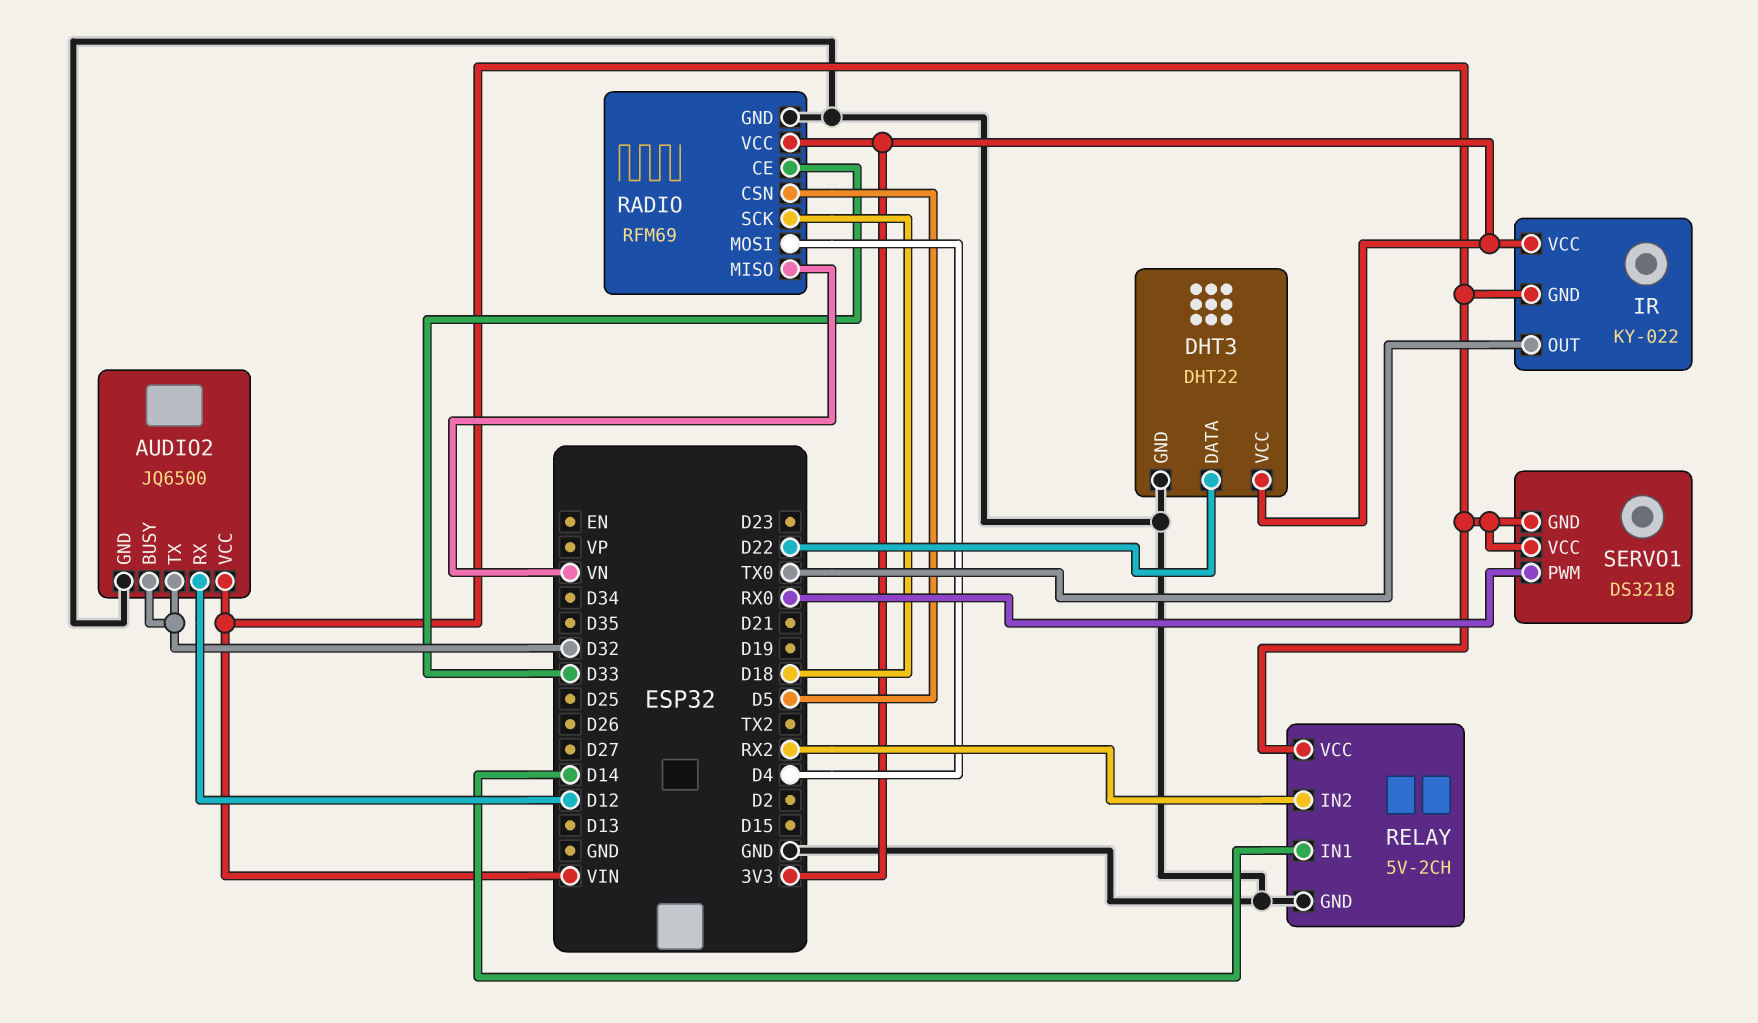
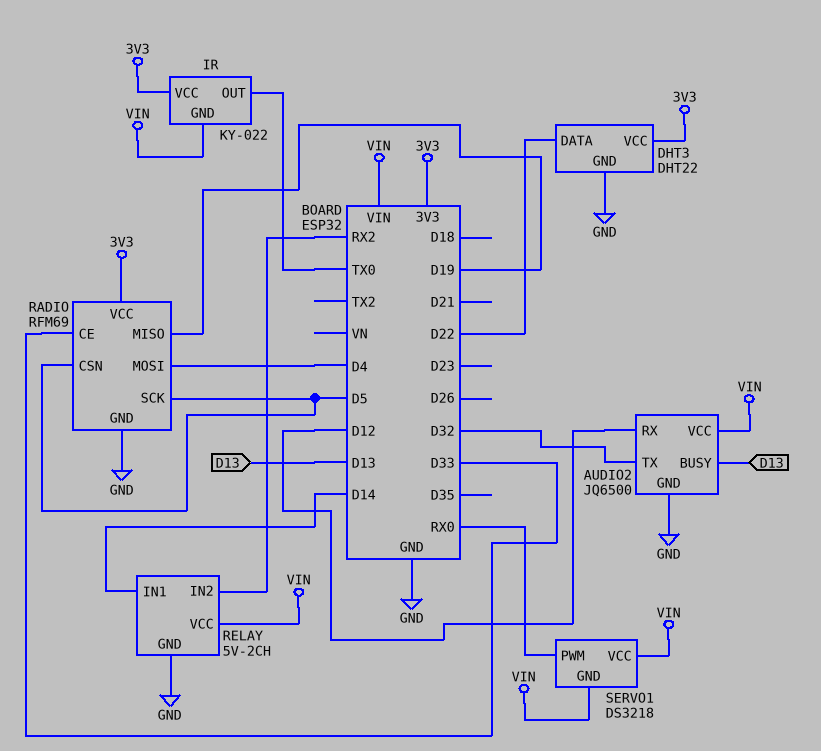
AUDIO2 pin BUSY: D32 -> D13
RADIO pin MISO: VN -> D19
RADIO pin SCK: D18 -> D5

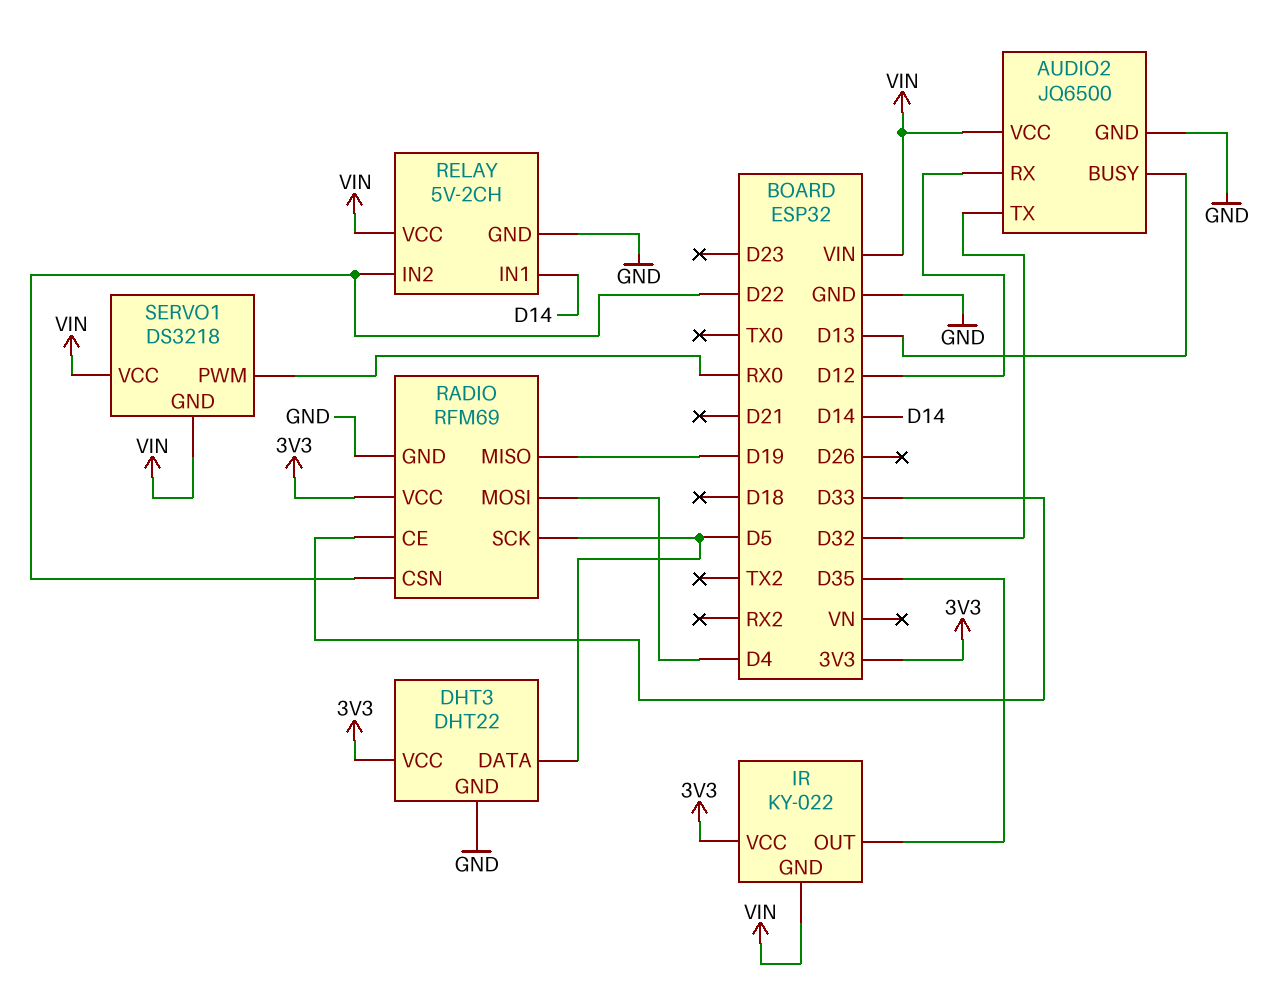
DHT3 pin DATA: D22 -> D5
IR pin OUT: TX0 -> D35
RADIO pin CSN: D5 -> D22
RELAY pin IN2: RX2 -> D22

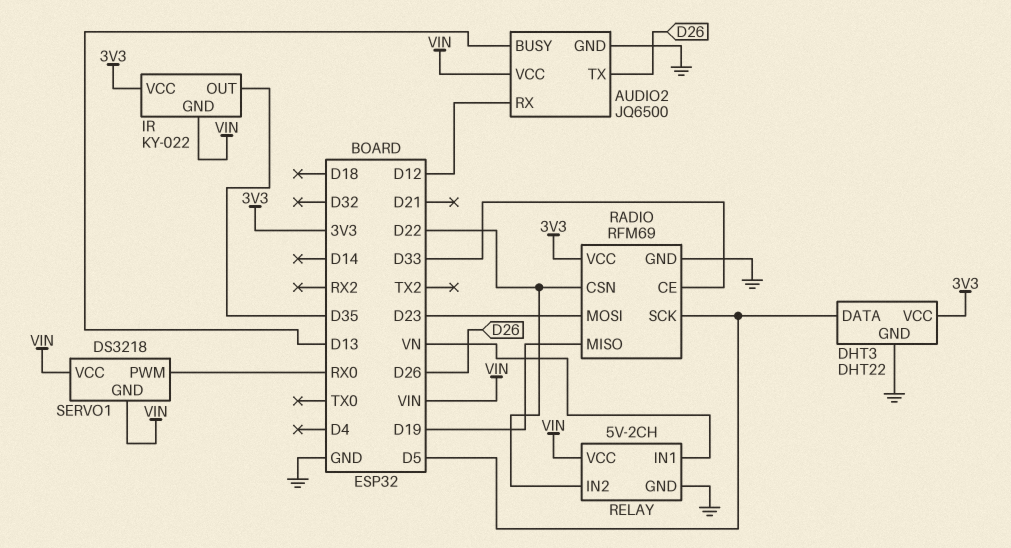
AUDIO2 pin TX: D32 -> D26
RADIO pin MOSI: D4 -> D23
RELAY pin IN1: D14 -> VN

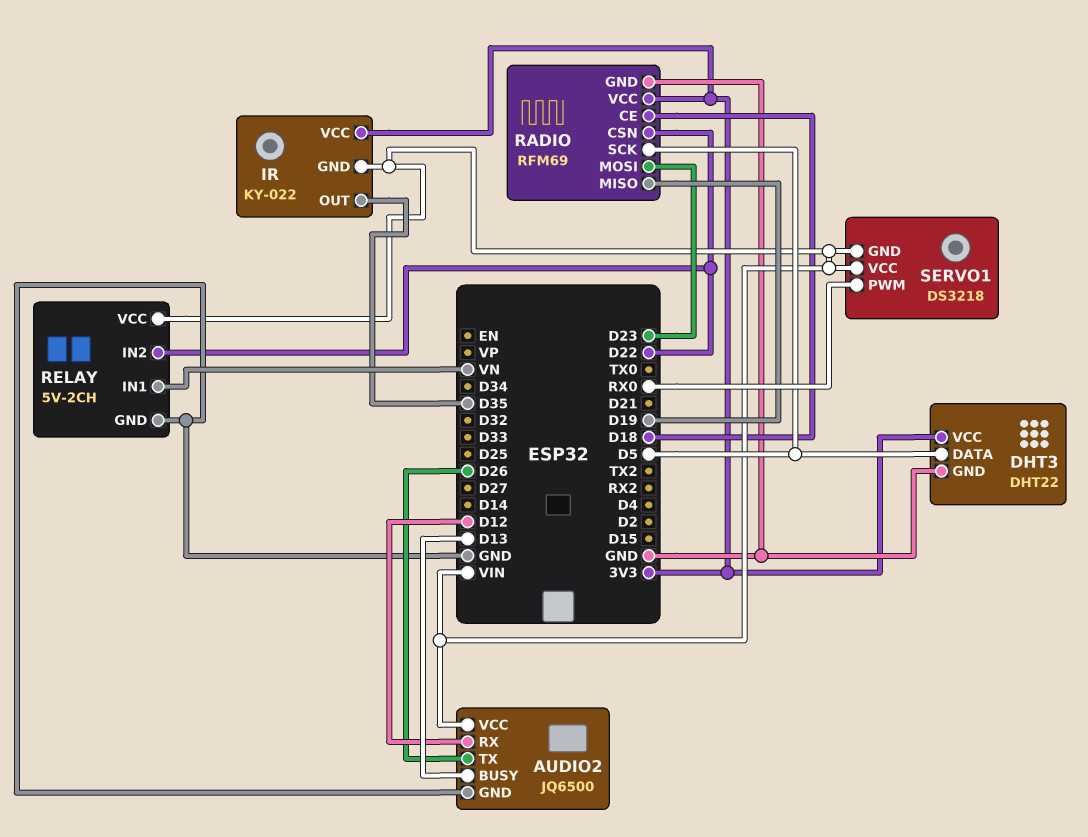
RADIO pin CE: D33 -> D18

